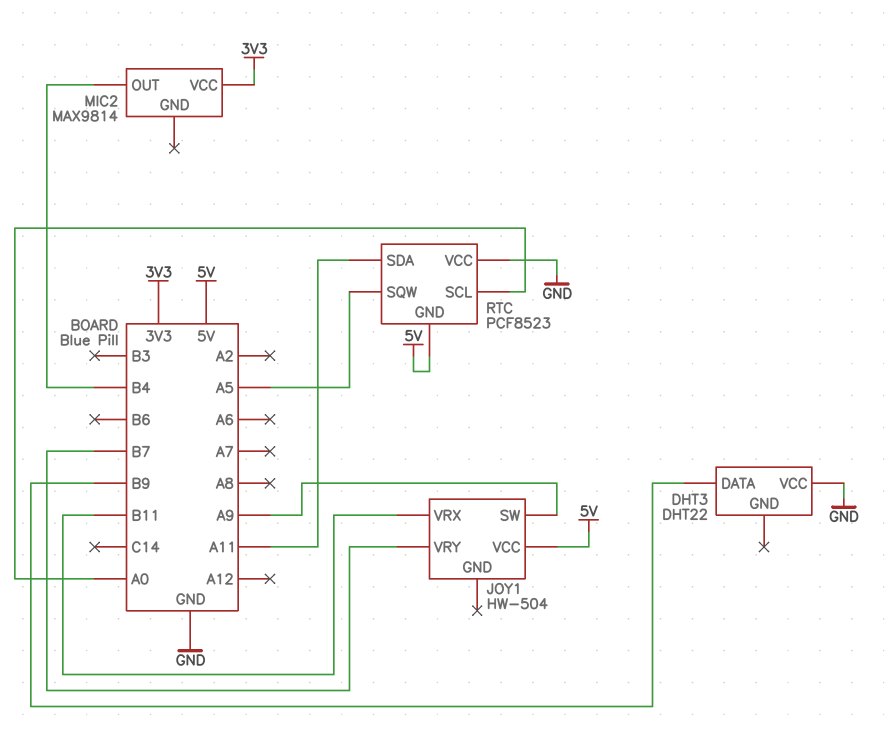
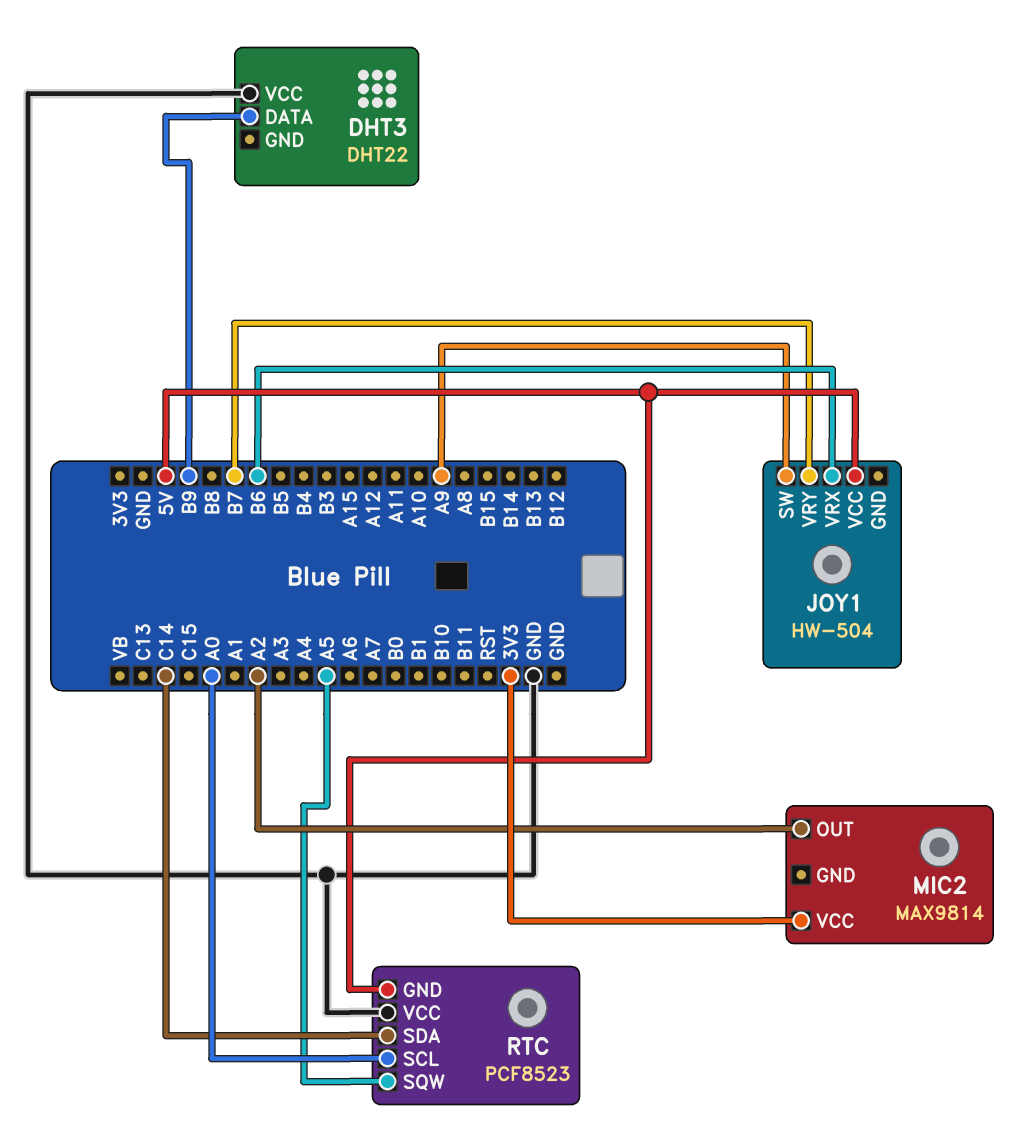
JOY1 pin VRX: B11 -> B6
MIC2 pin OUT: B4 -> A2
RTC pin SDA: A11 -> C14

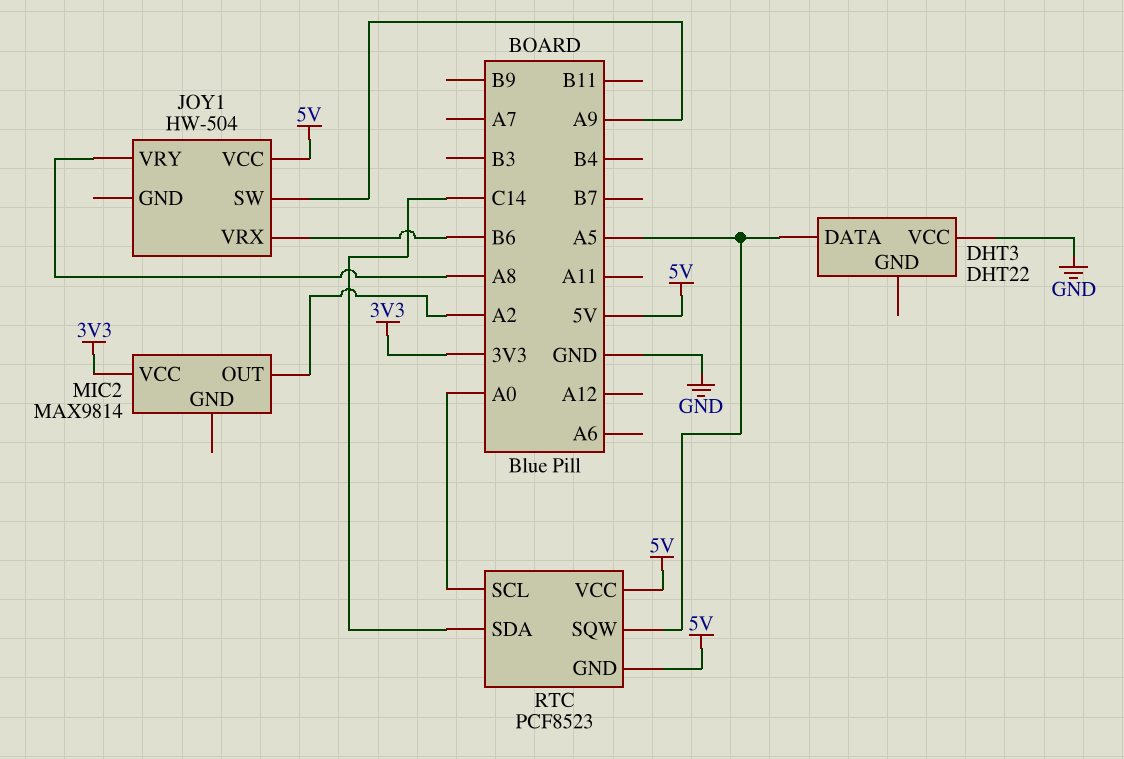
DHT3 pin DATA: B9 -> A5
JOY1 pin VRY: B7 -> A8
RTC pin VCC: GND -> 5V

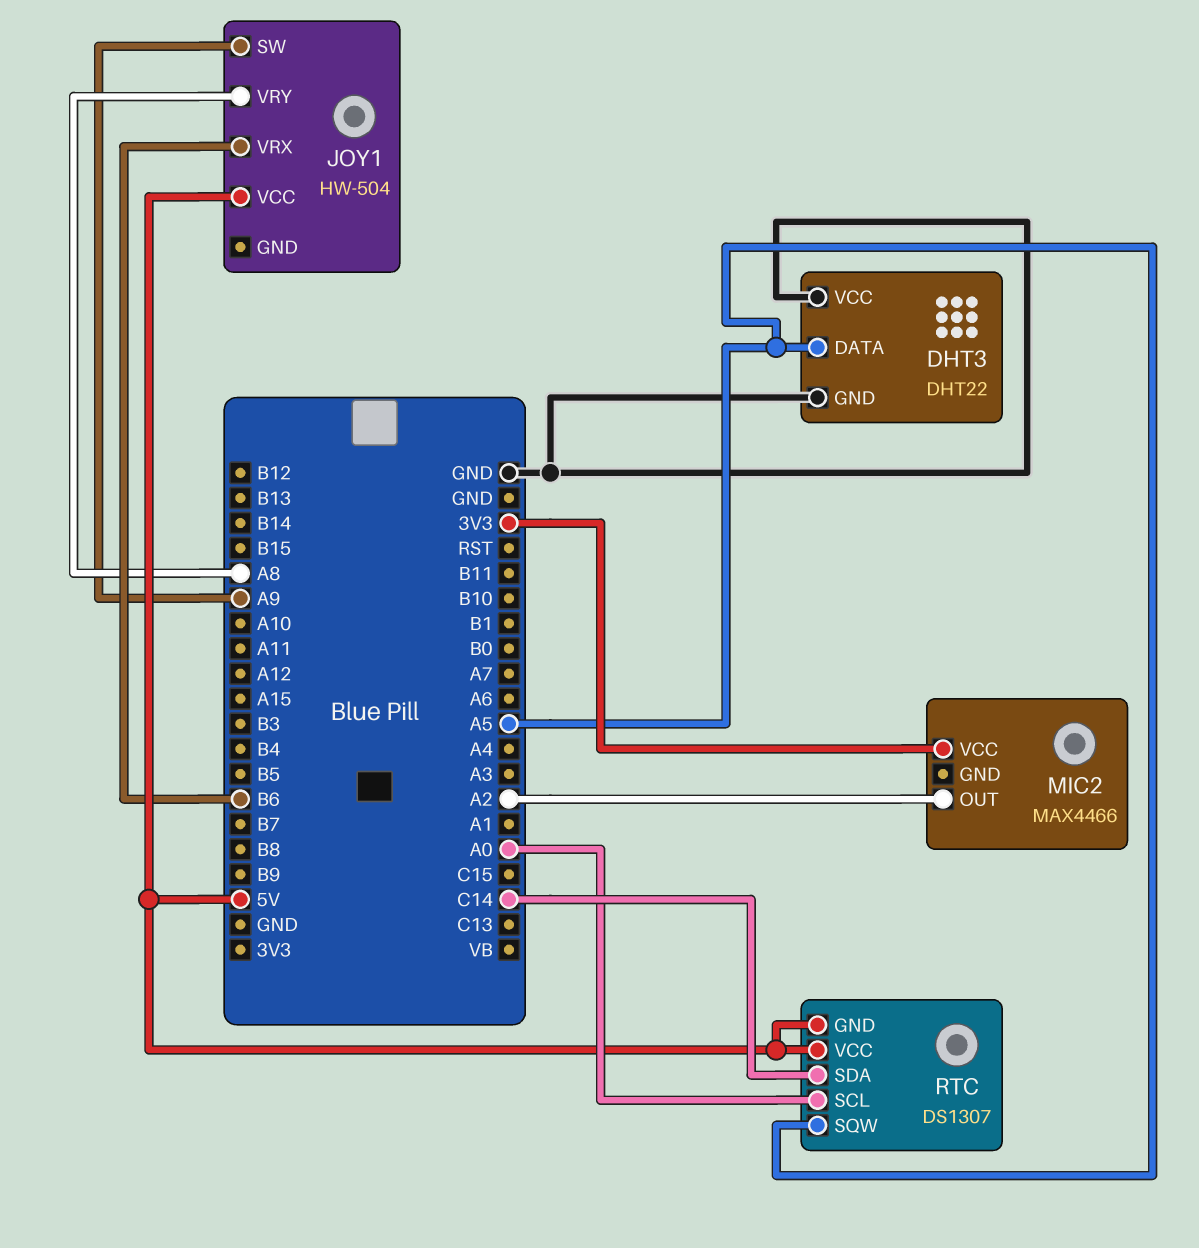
DHT3 pin GND: none -> GND
MIC2: MAX9814 -> MAX4466
RTC: PCF8523 -> DS1307

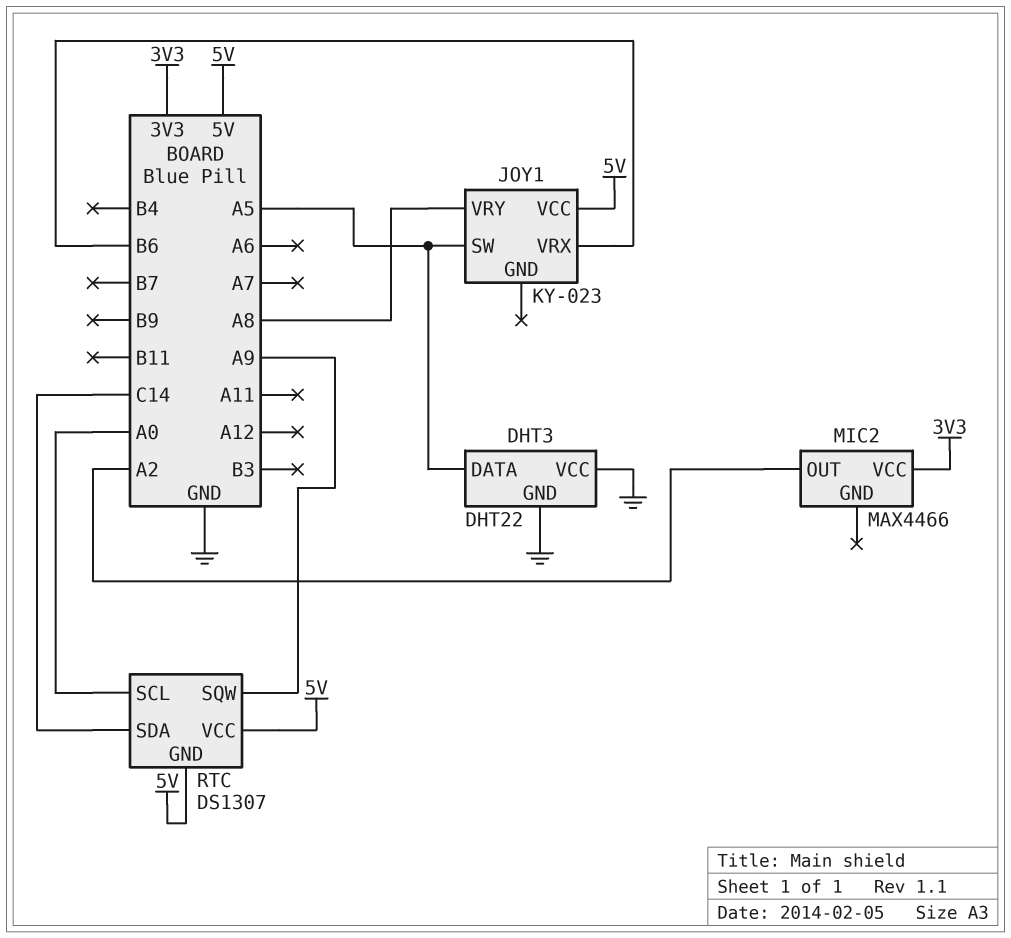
JOY1: HW-504 -> KY-023
JOY1 pin SW: A9 -> A5
RTC pin SQW: A5 -> A9

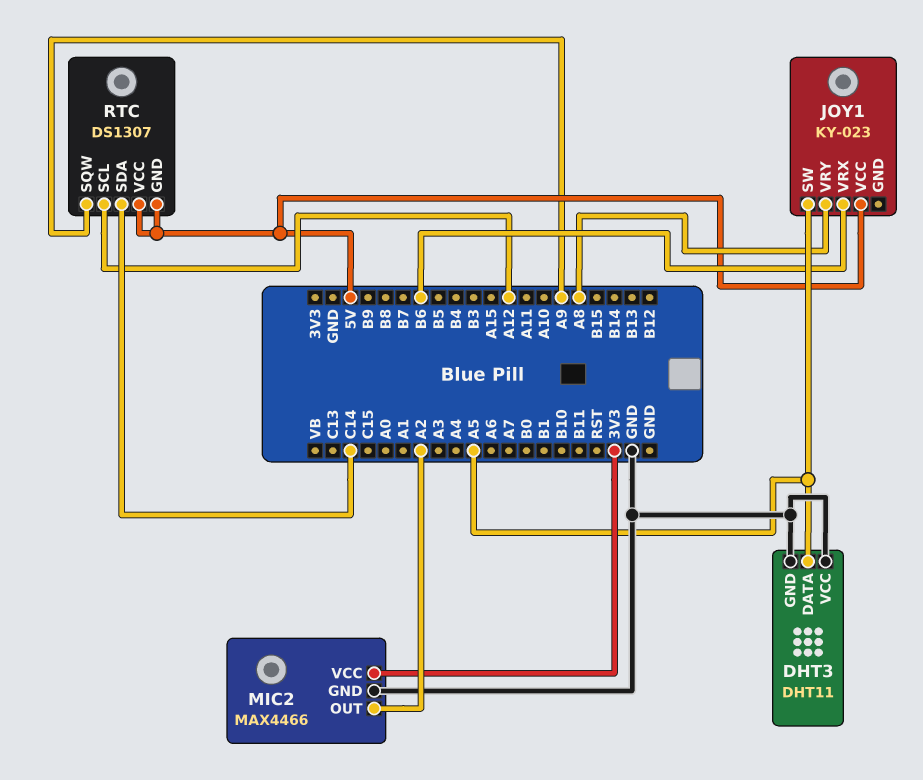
DHT3: DHT22 -> DHT11
MIC2 pin GND: none -> GND
RTC pin SCL: A0 -> A12

